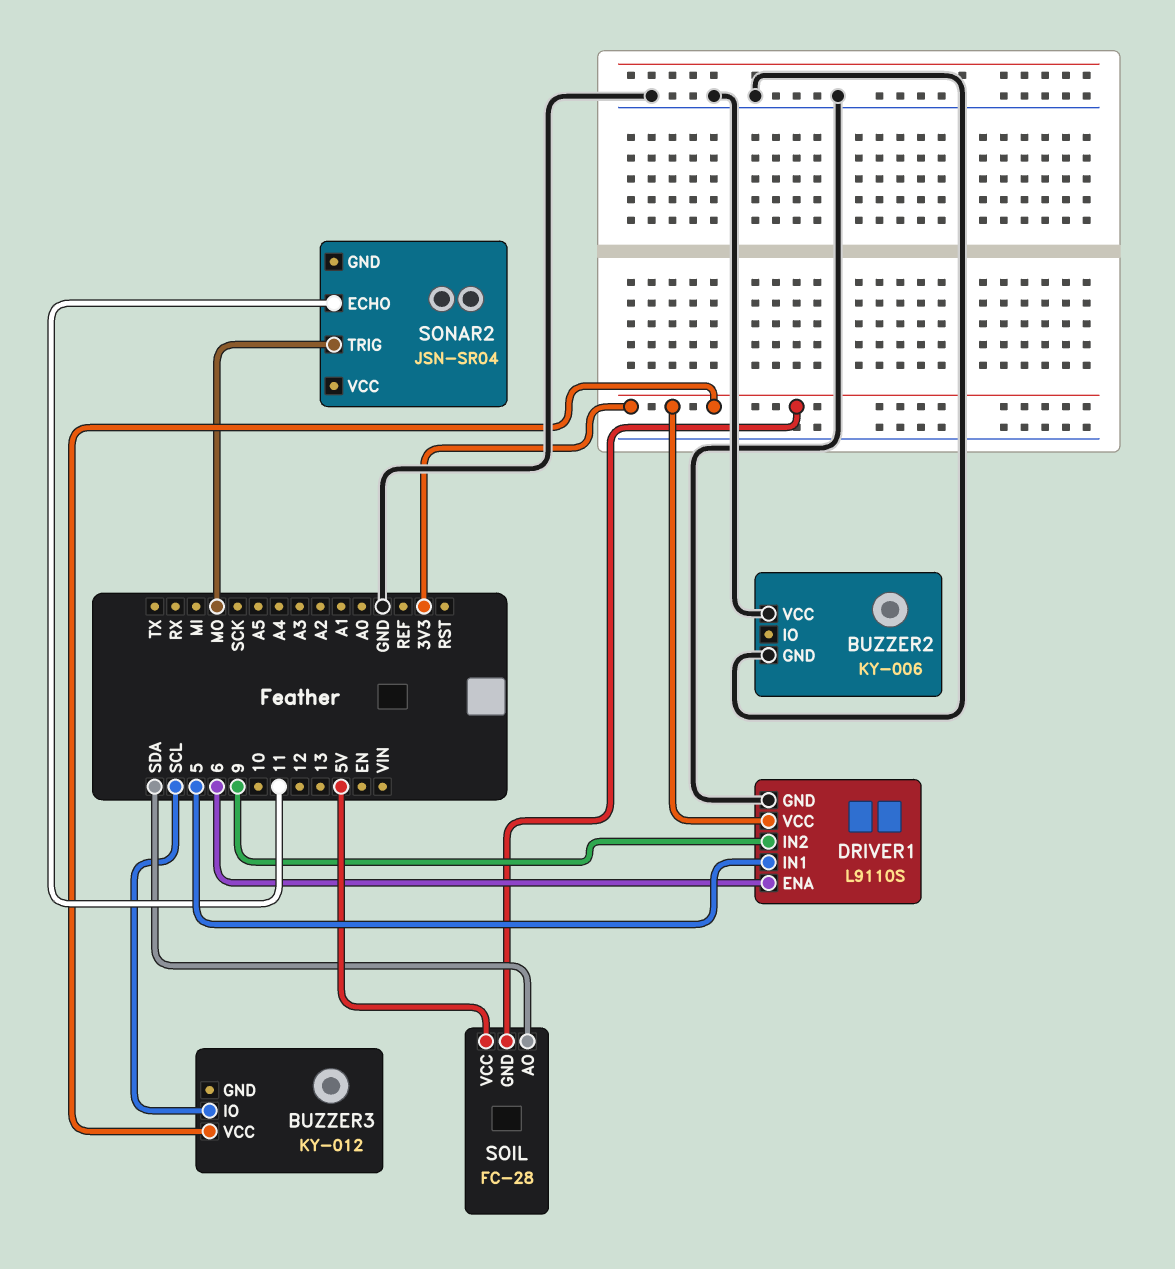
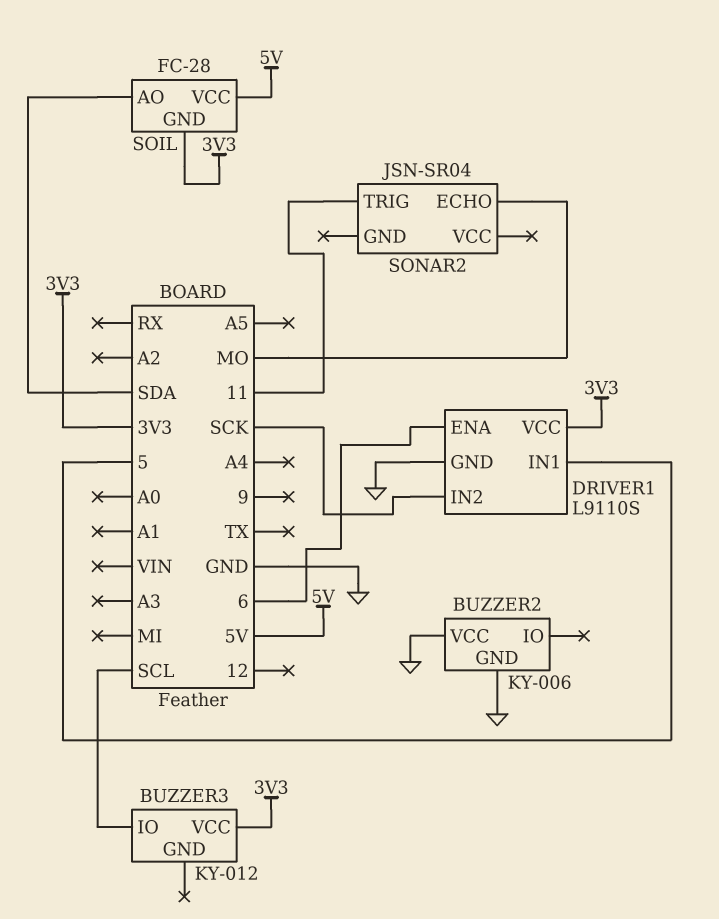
DRIVER1 pin IN2: 9 -> SCK
SONAR2 pin ECHO: 11 -> MO
SONAR2 pin TRIG: MO -> 11

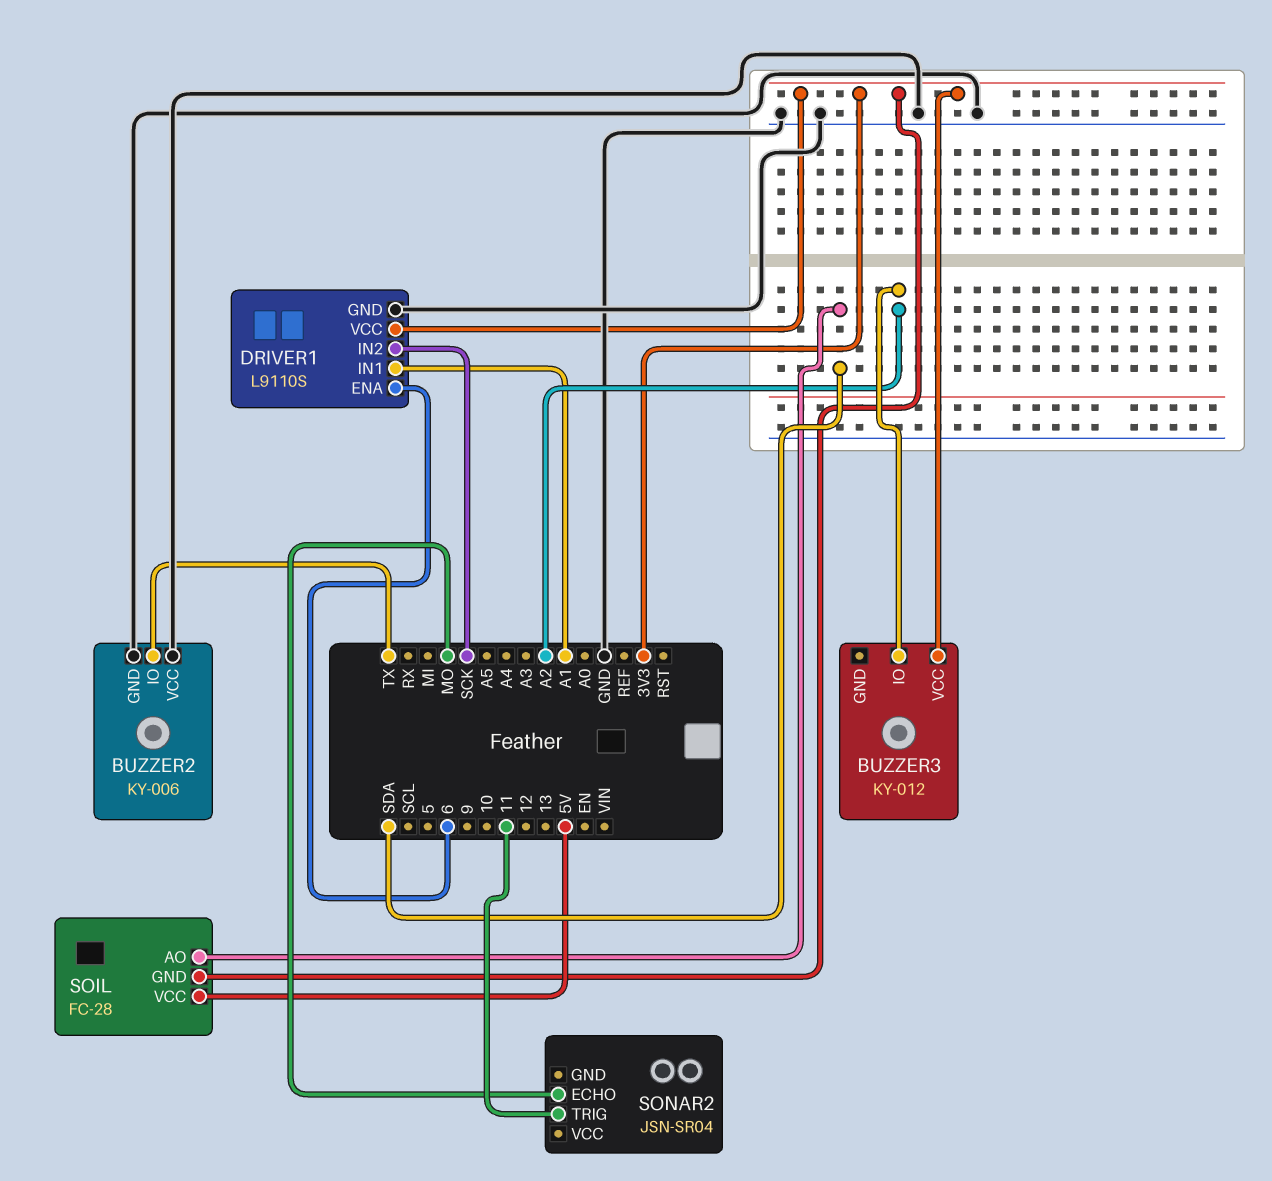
BUZZER2 pin IO: none -> TX
BUZZER3 pin IO: SCL -> A2
DRIVER1 pin IN1: 5 -> A1

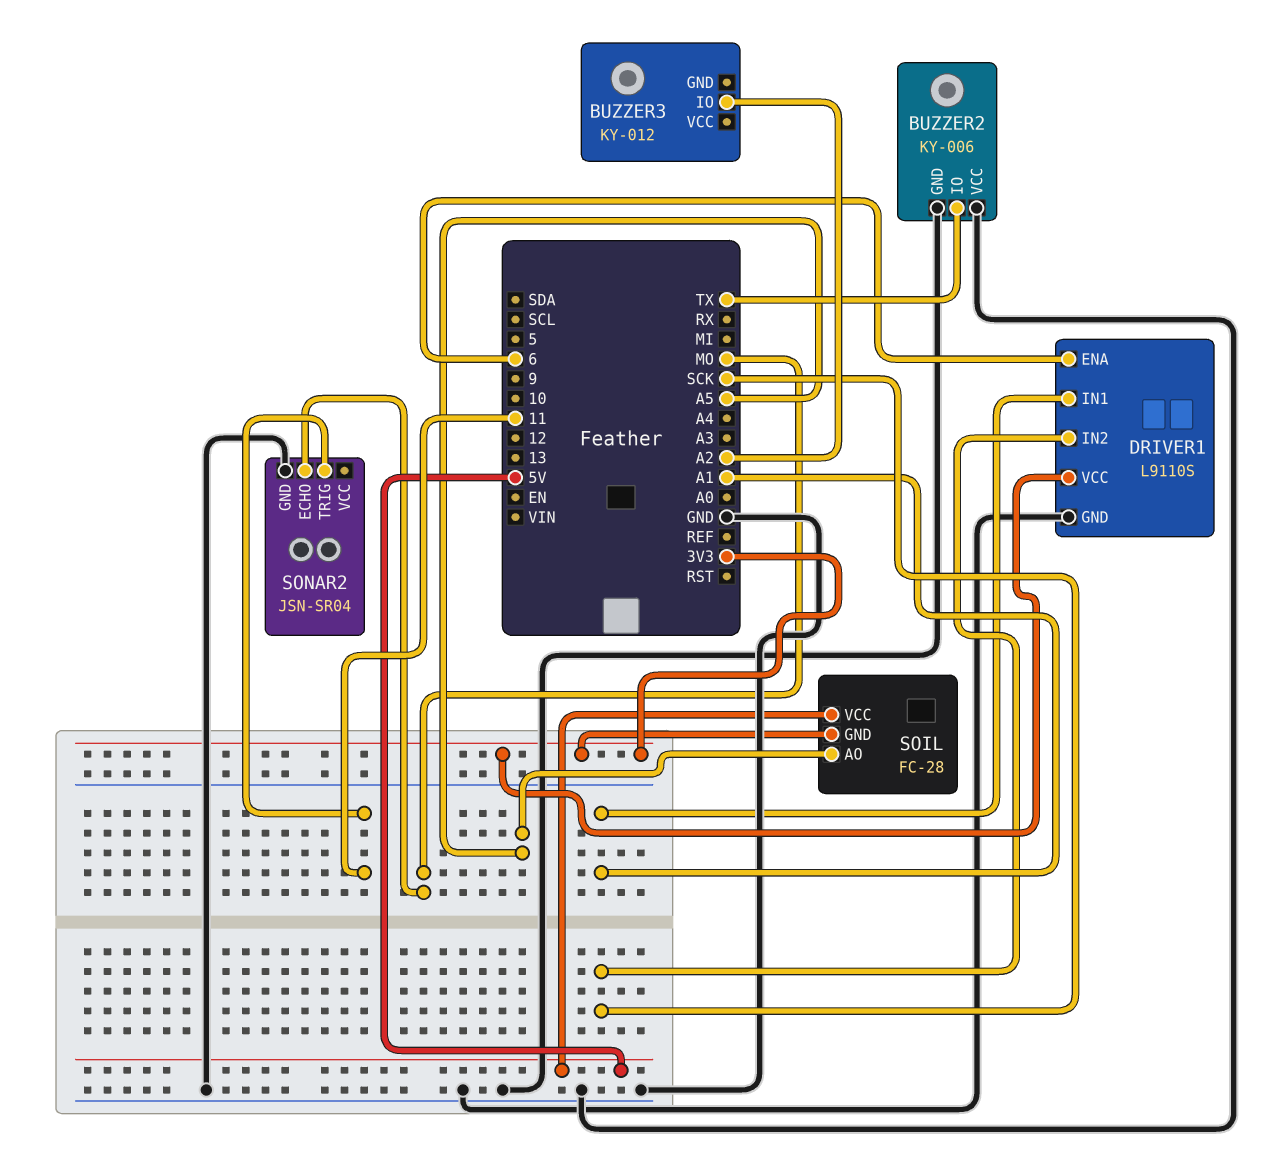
BUZZER3 pin VCC: 3V3 -> none
SOIL pin AO: SDA -> A5
SONAR2 pin GND: none -> GND

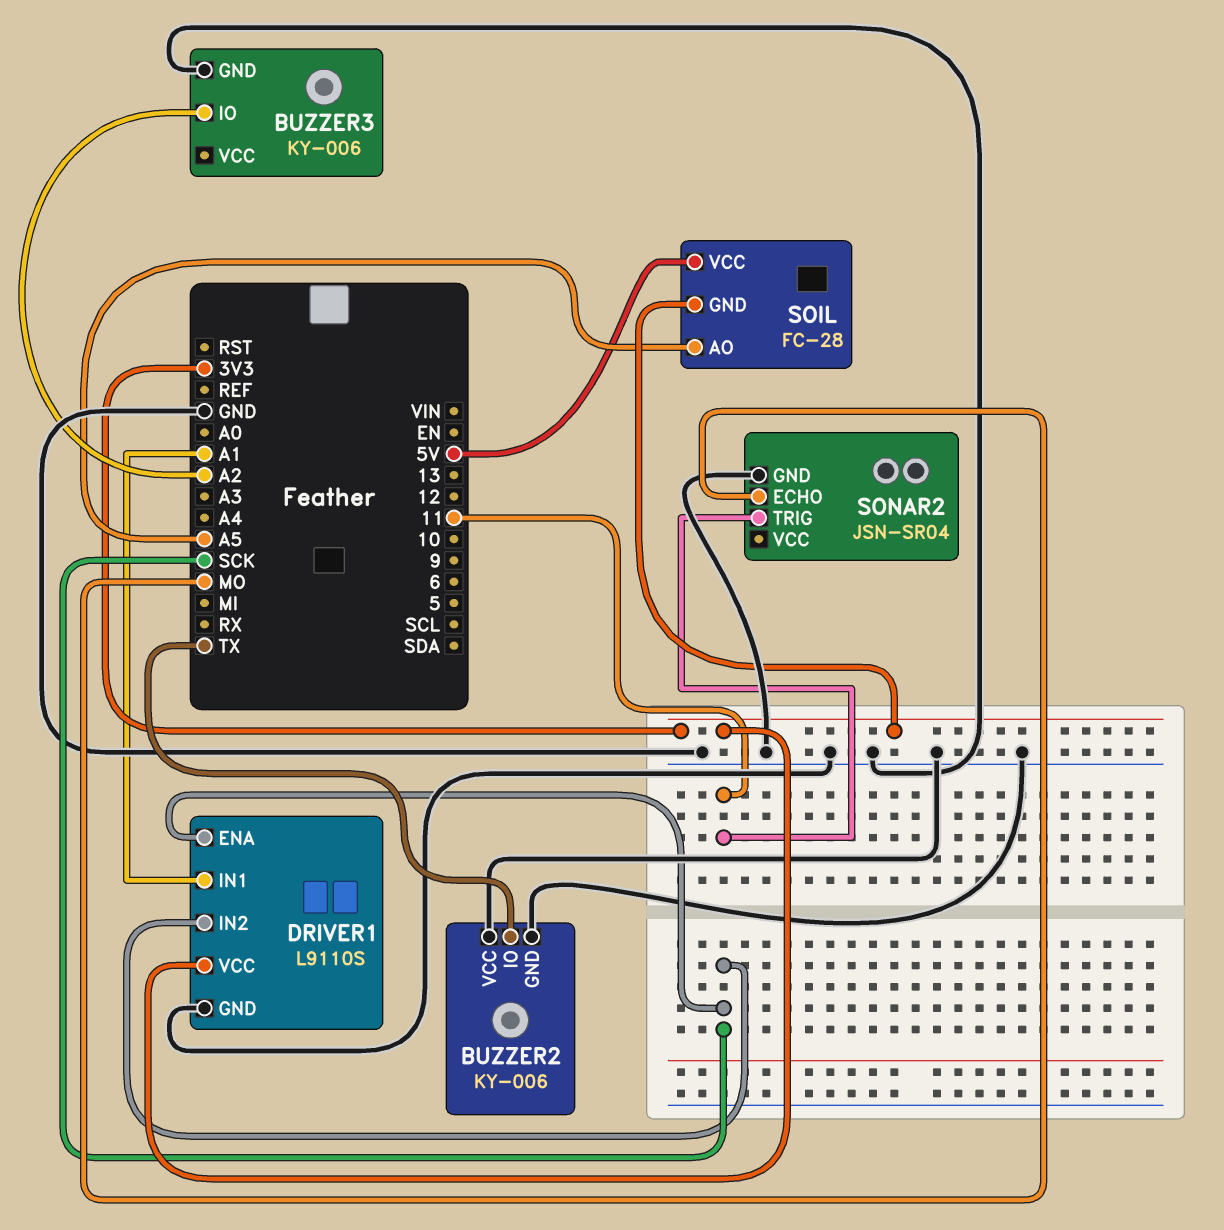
BUZZER3: KY-012 -> KY-006
BUZZER3 pin GND: none -> GND
DRIVER1 pin ENA: 6 -> SCK

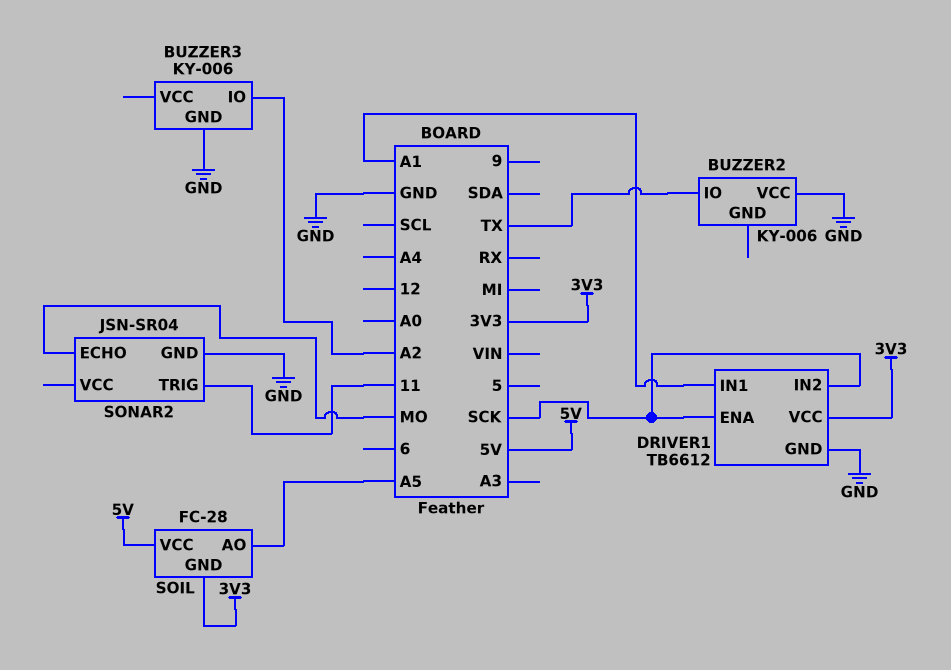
BUZZER2 pin GND: GND -> none
DRIVER1: L9110S -> TB6612

